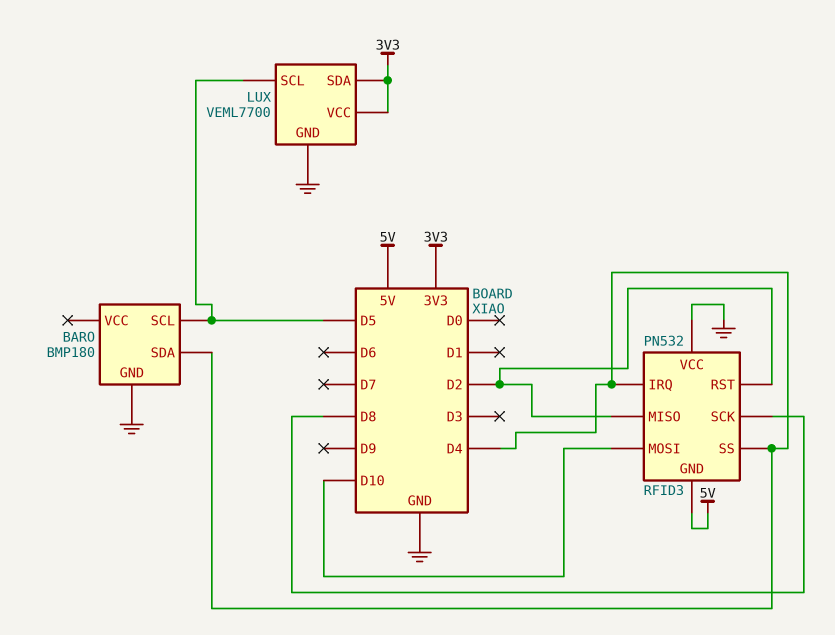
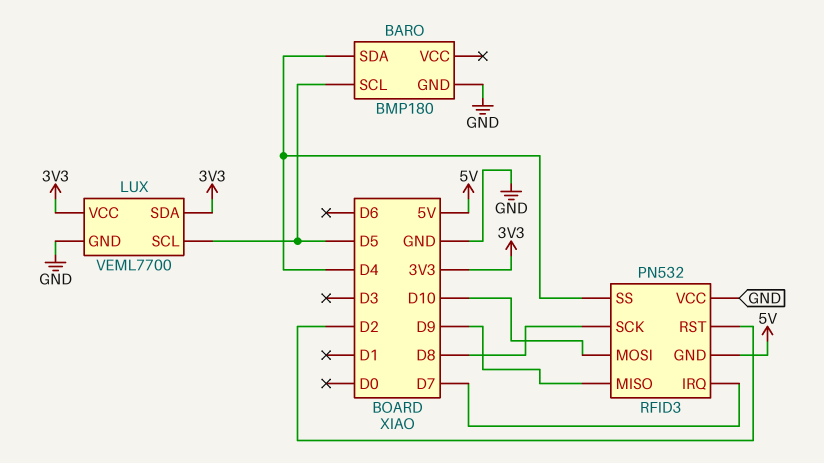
RFID3 pin IRQ: D4 -> D7
RFID3 pin MISO: D2 -> D9

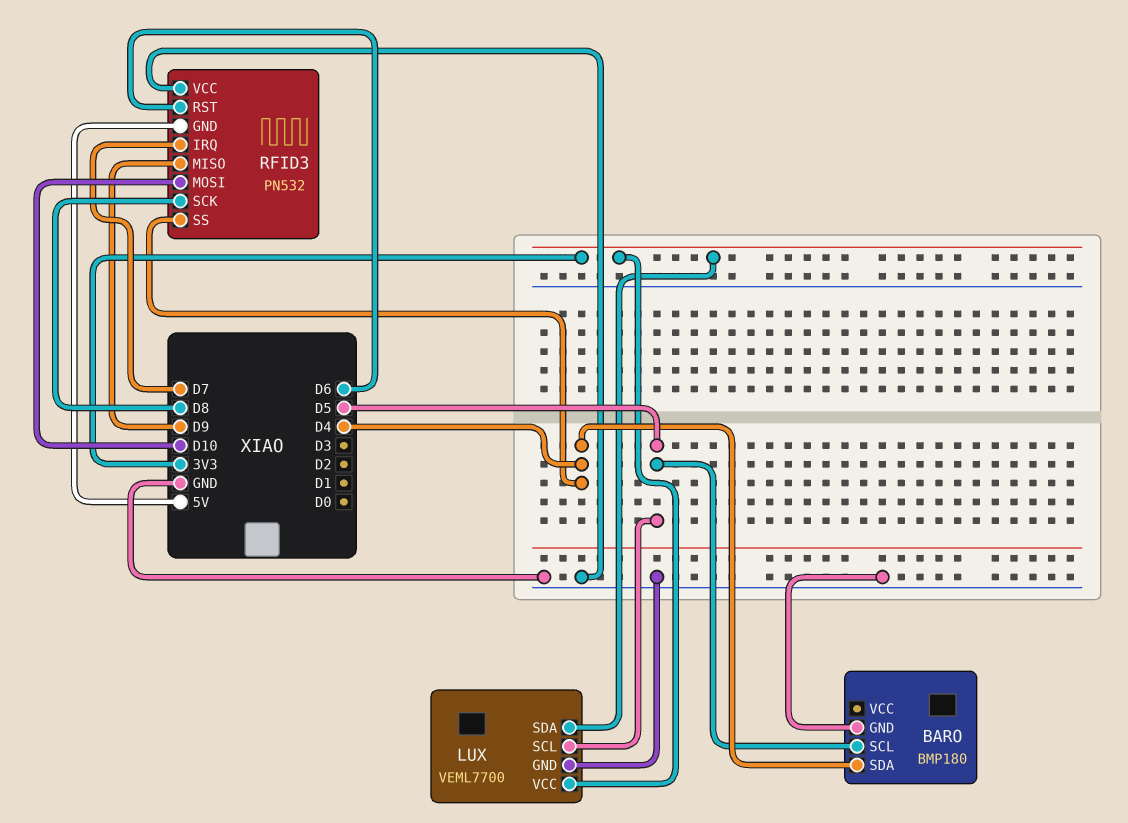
RFID3 pin RST: D2 -> D6

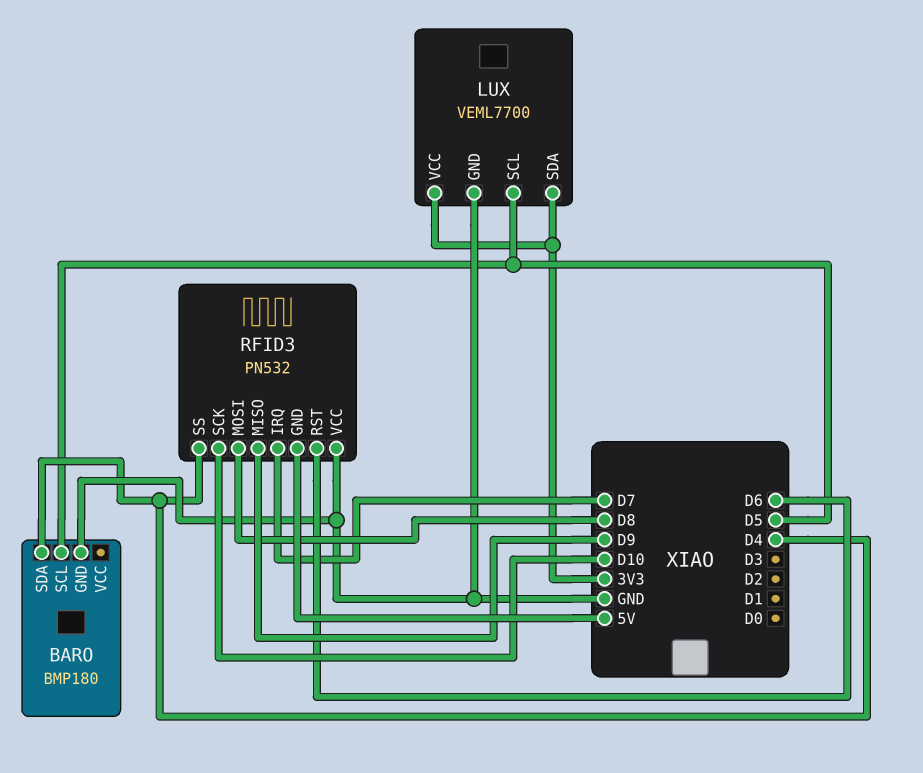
RFID3 pin MOSI: D10 -> D8
RFID3 pin SCK: D8 -> D10

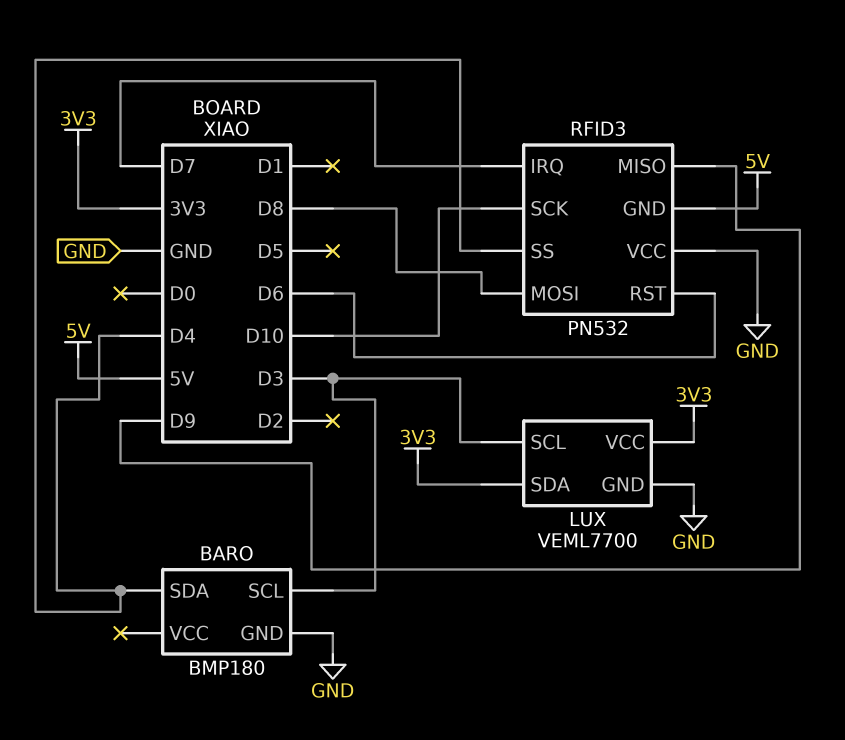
BARO pin SCL: D5 -> D3
LUX pin SCL: D5 -> D3

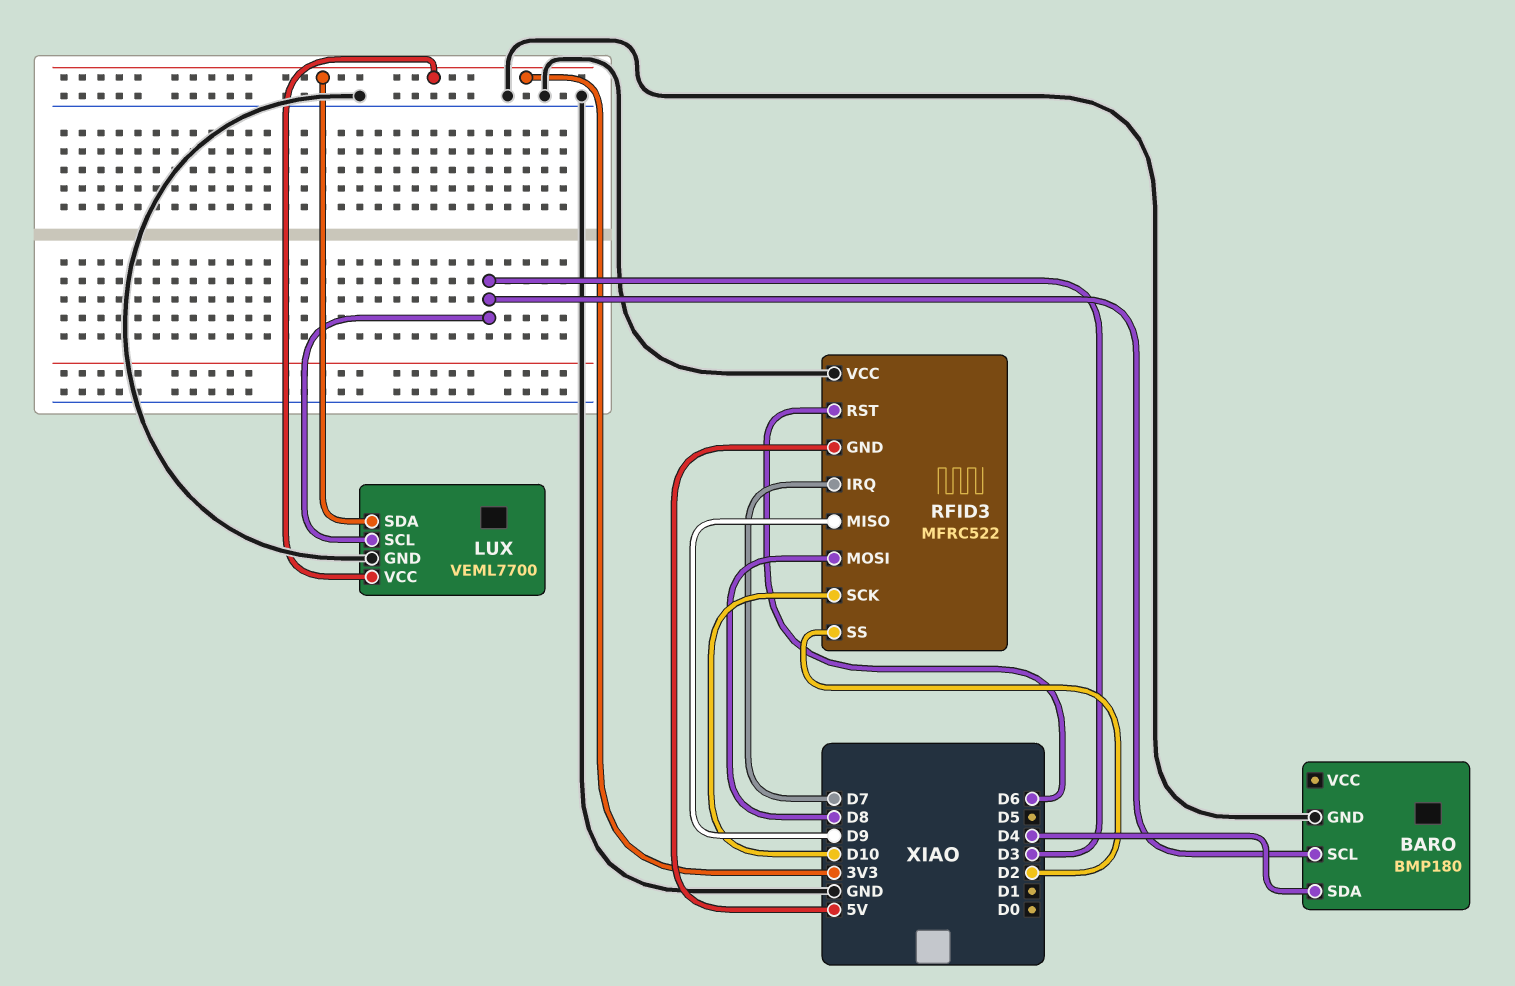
RFID3: PN532 -> MFRC522
RFID3 pin SS: D4 -> D2

